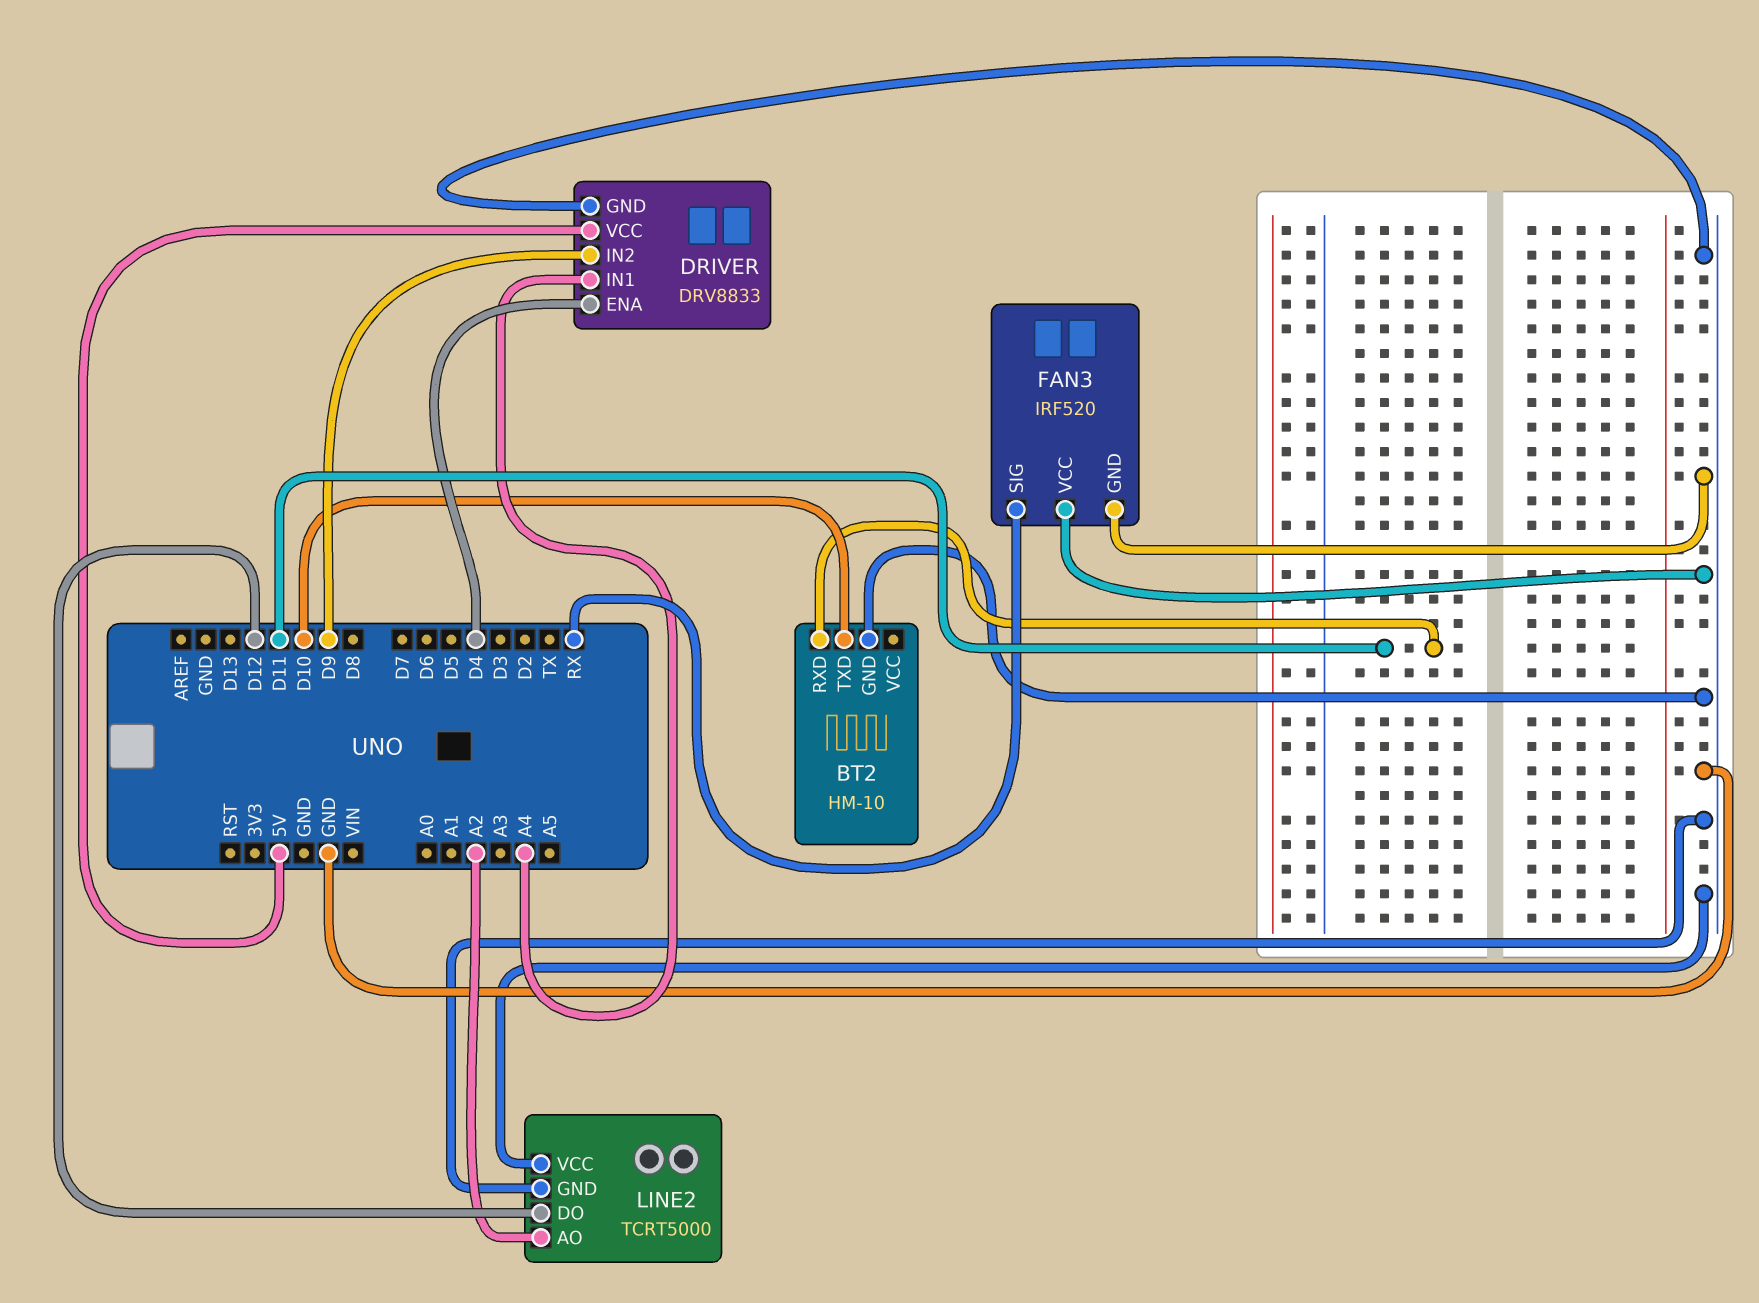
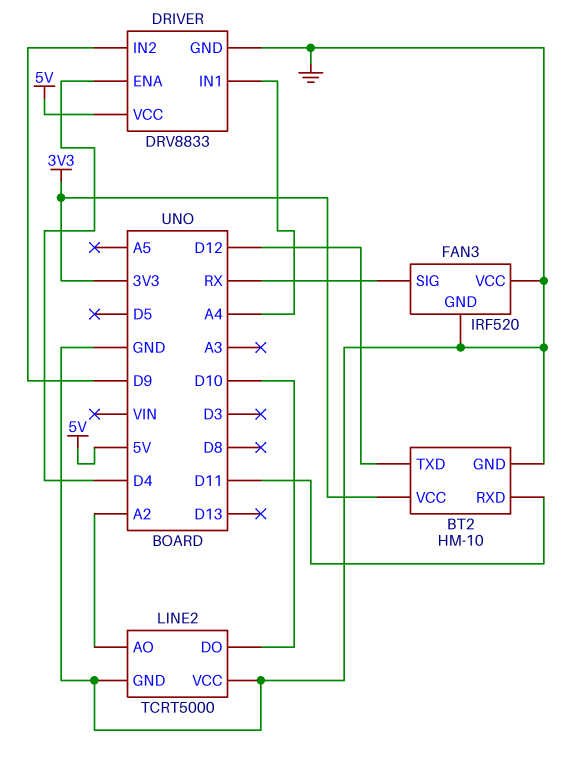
BT2 pin TXD: D10 -> D12
BT2 pin VCC: none -> 3V3
LINE2 pin DO: D12 -> D10

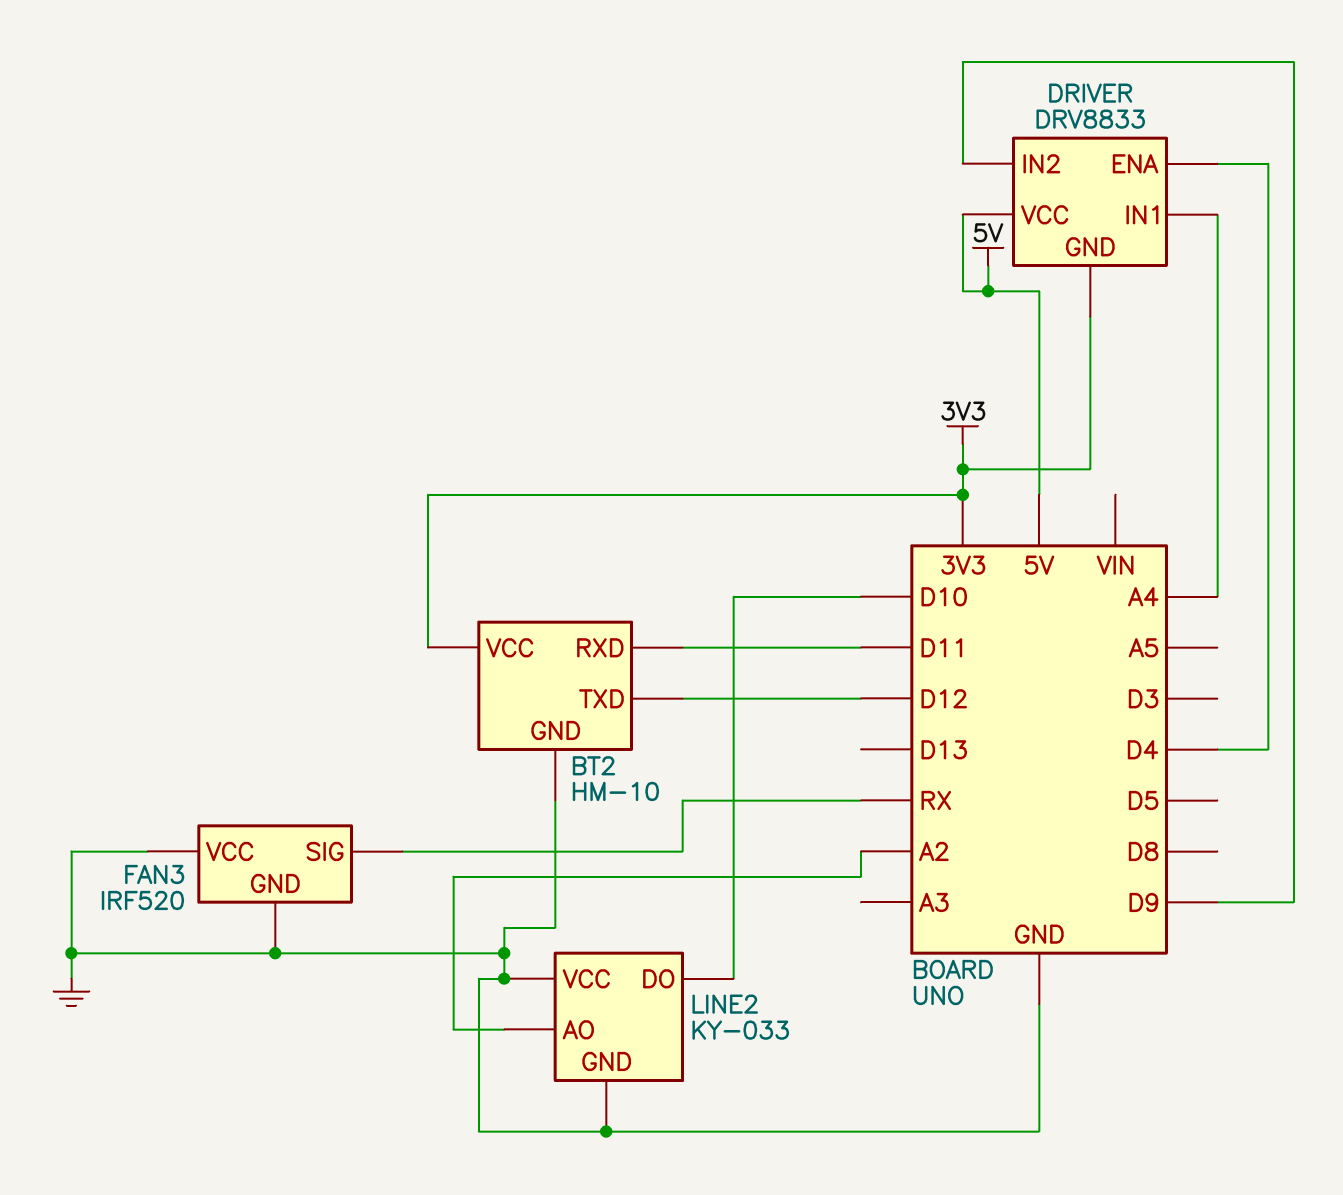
DRIVER pin GND: GND -> 3V3
LINE2: TCRT5000 -> KY-033

